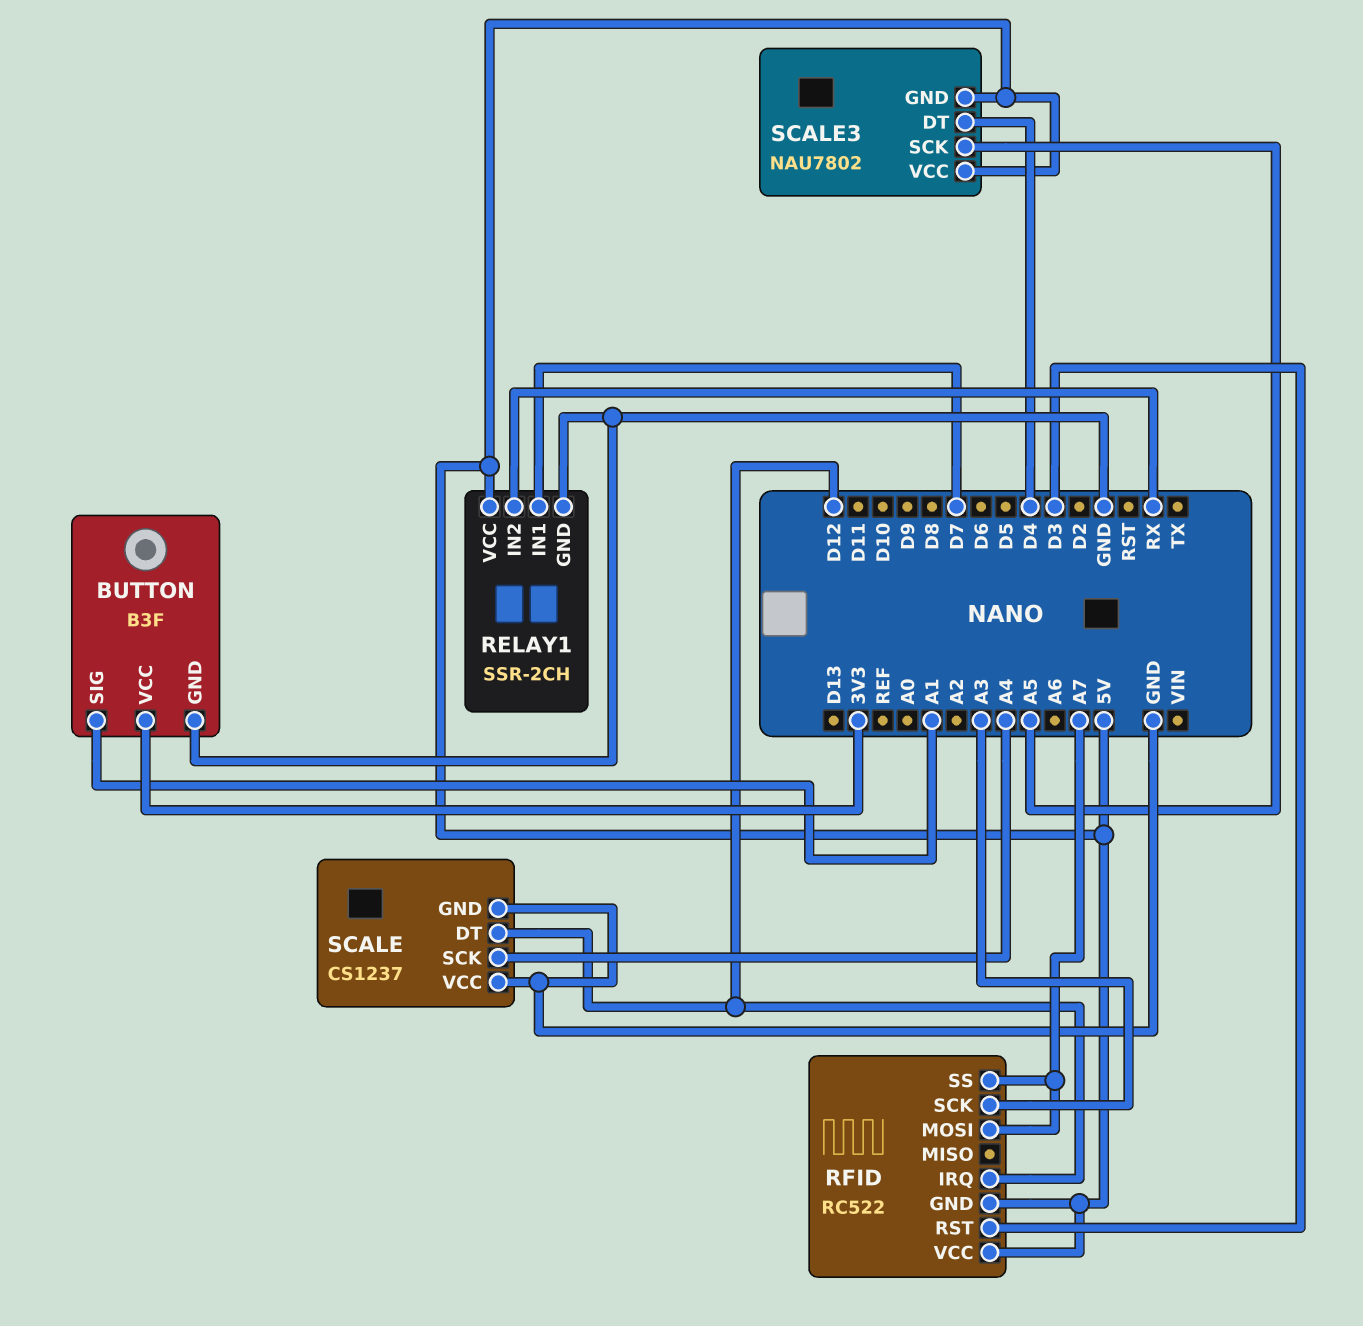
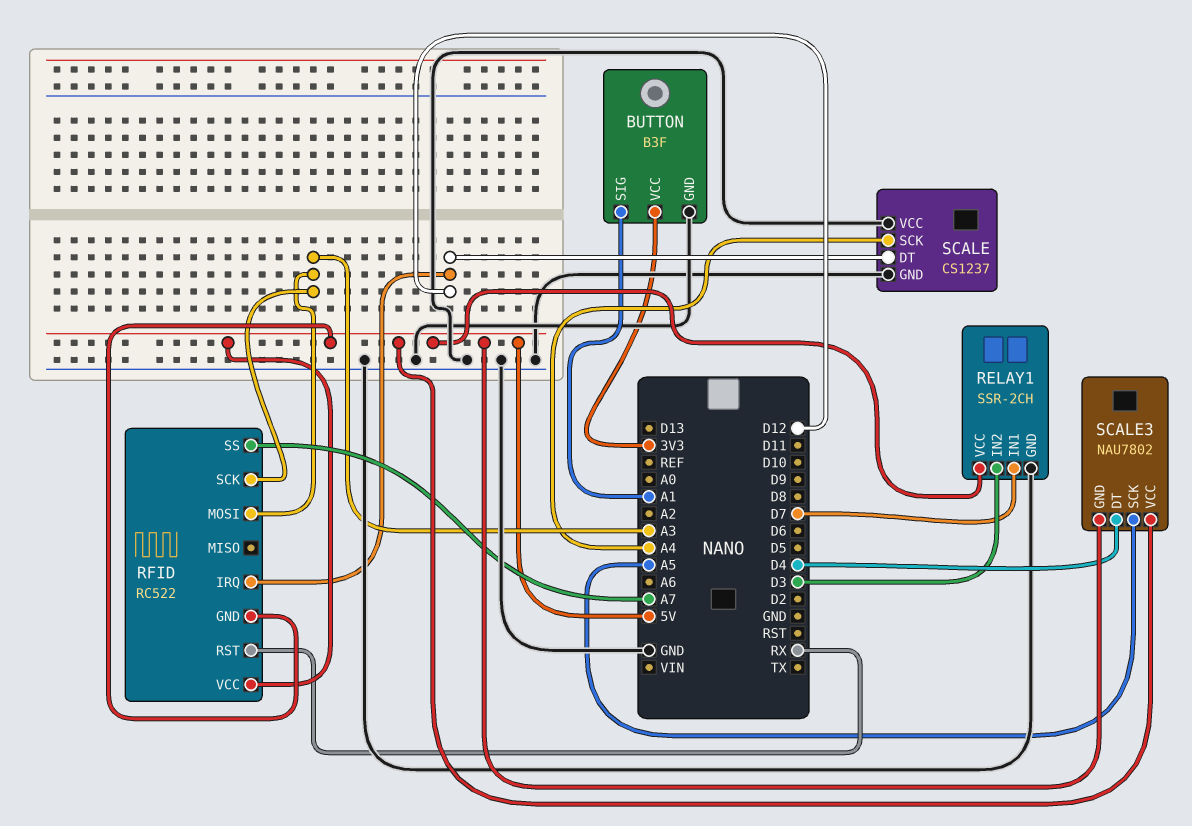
RELAY1 pin IN2: RX -> D3
RFID pin MOSI: A7 -> A3
RFID pin RST: D3 -> RX

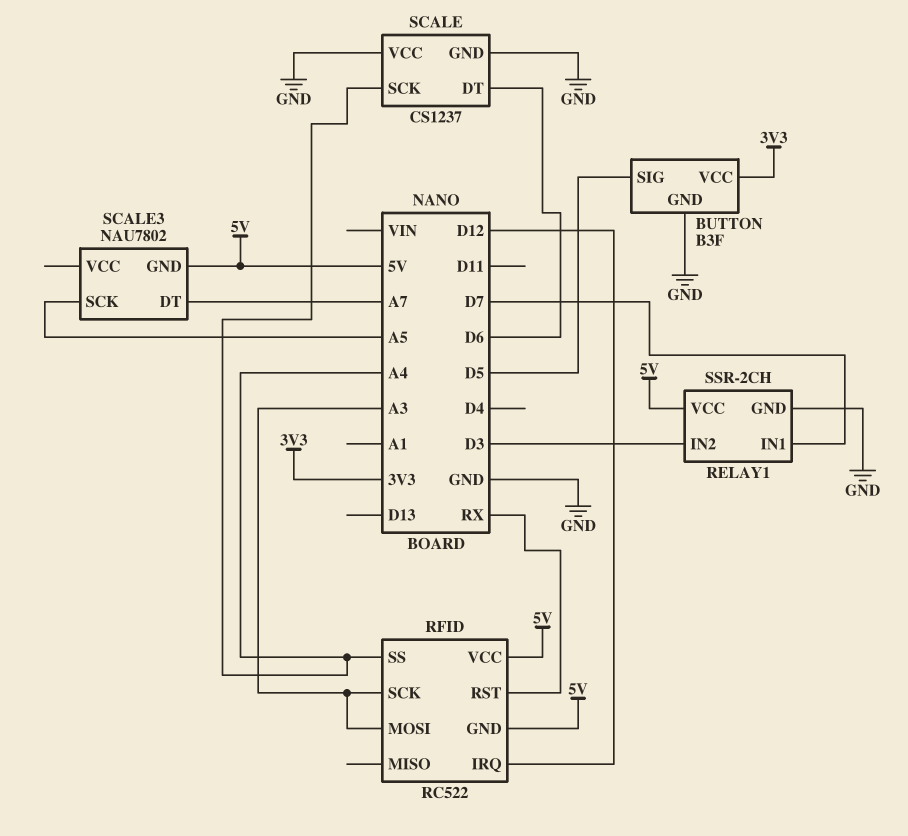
BUTTON pin SIG: A1 -> D5
RFID pin SS: A7 -> A4
SCALE pin DT: D12 -> D6
SCALE3 pin DT: D4 -> A7
SCALE3 pin VCC: 5V -> none

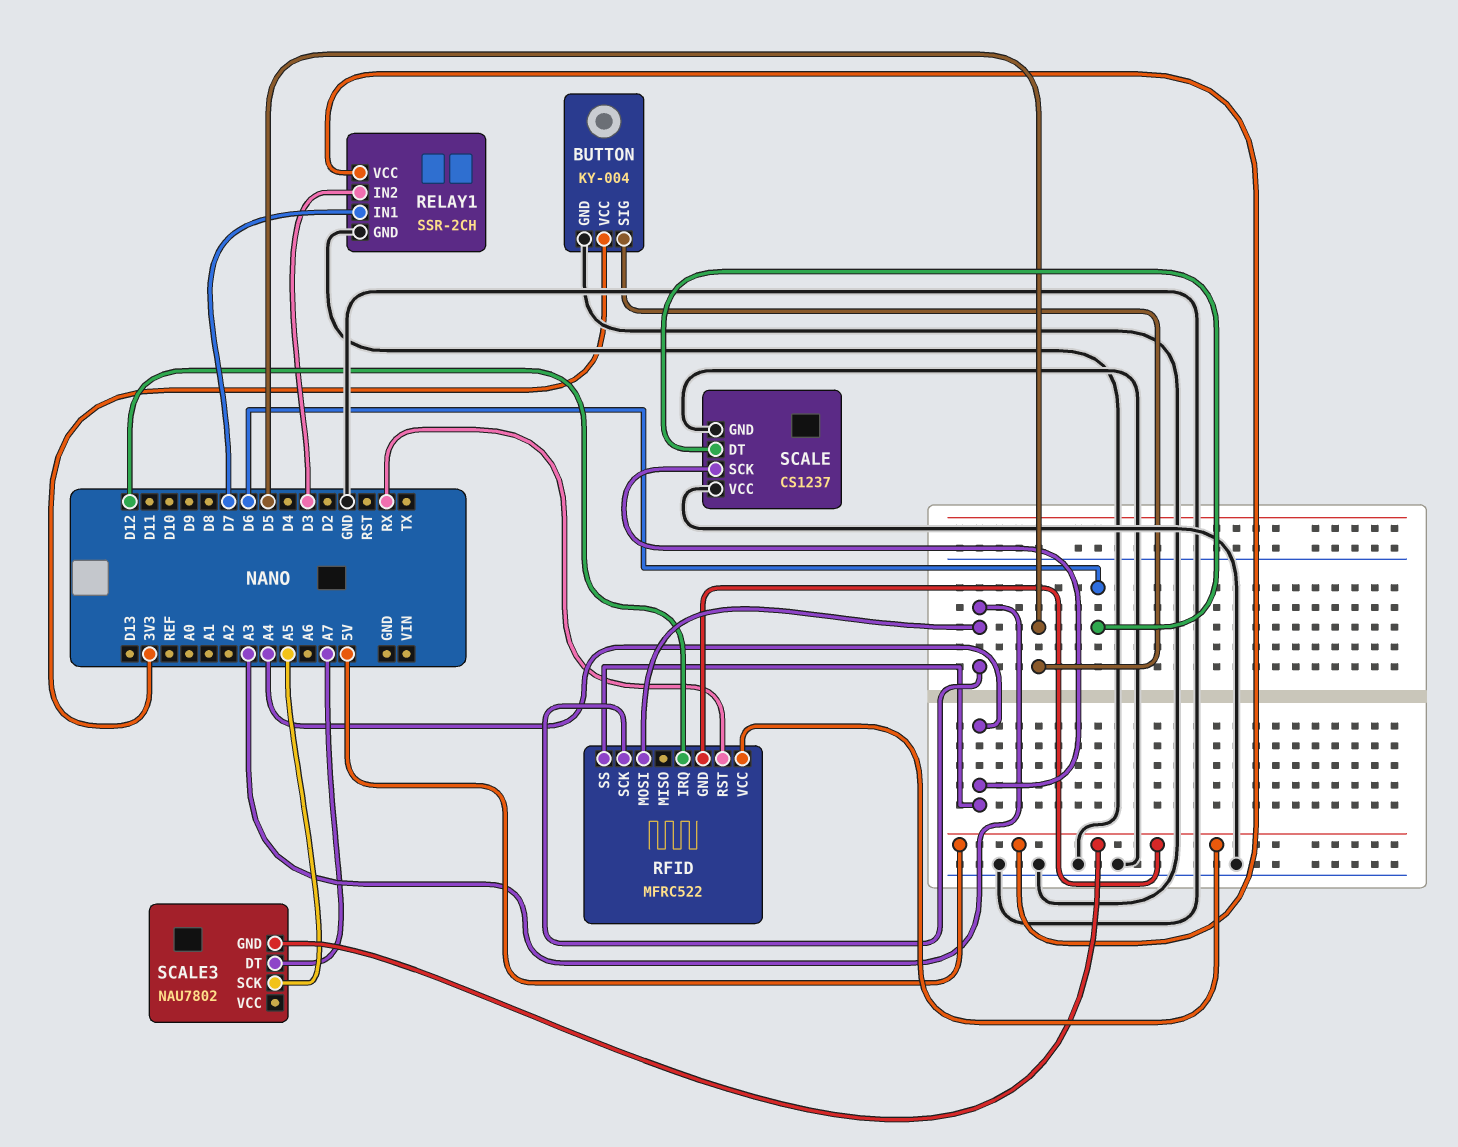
BUTTON: B3F -> KY-004
RFID: RC522 -> MFRC522

